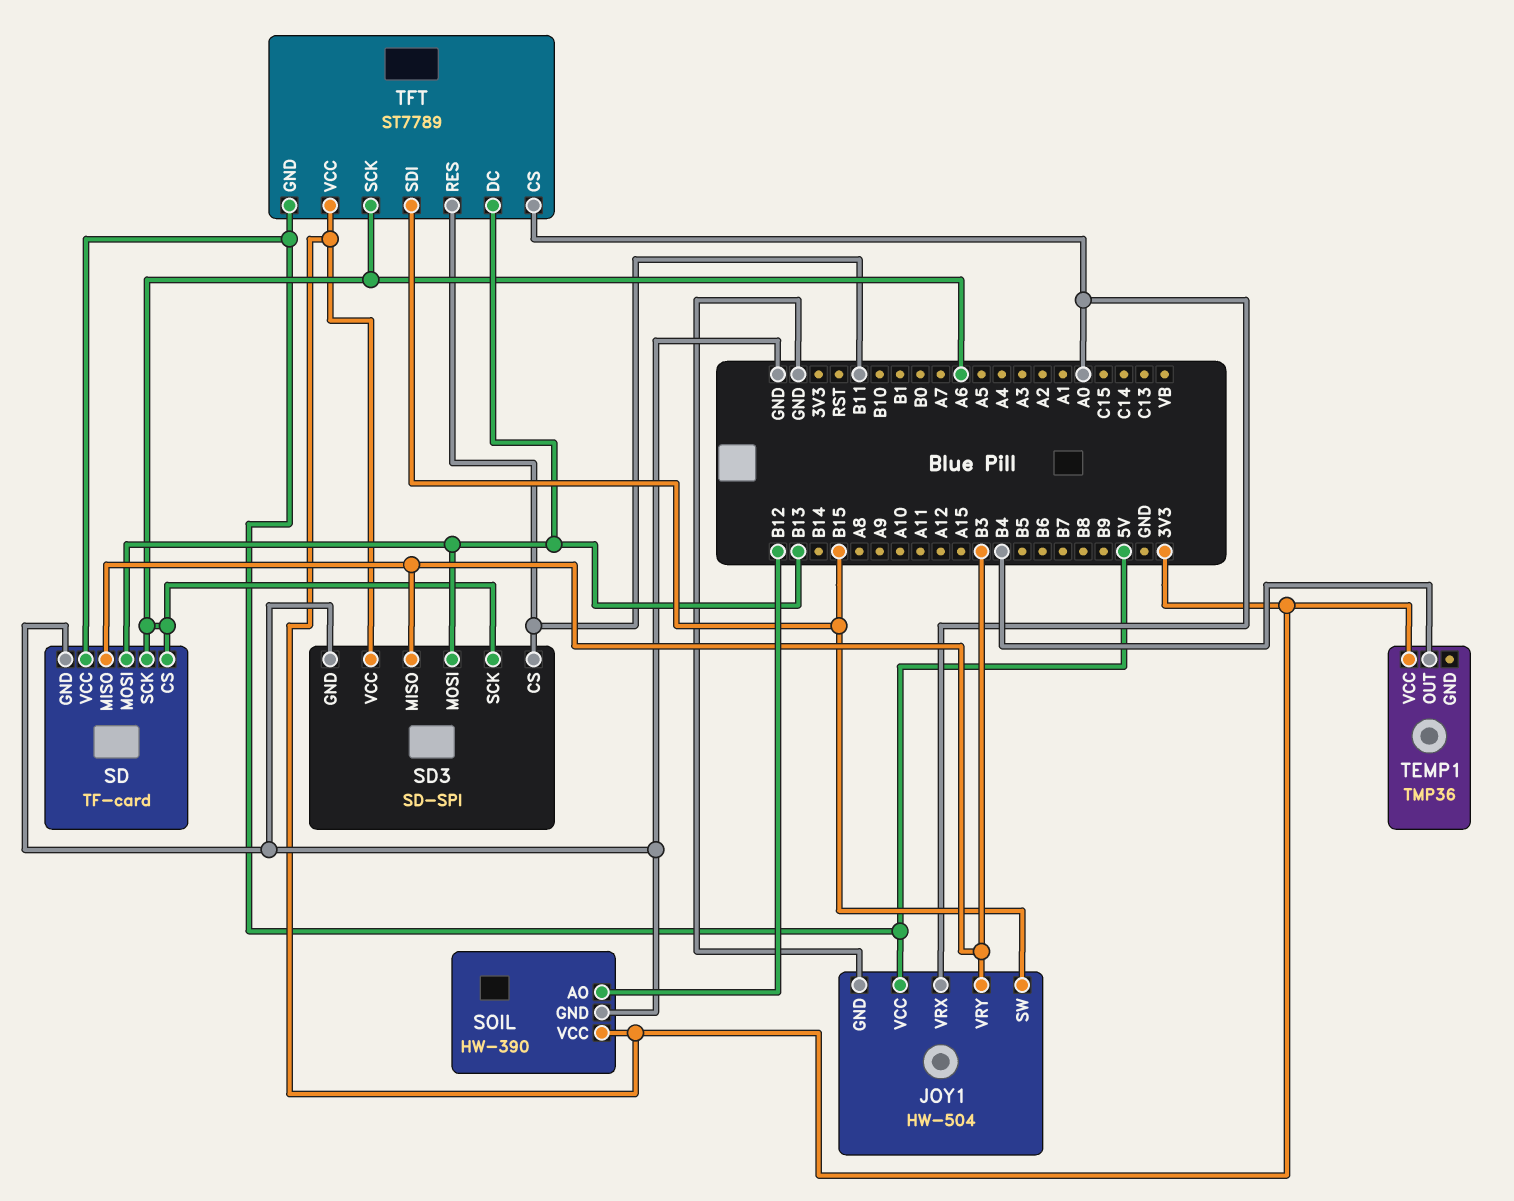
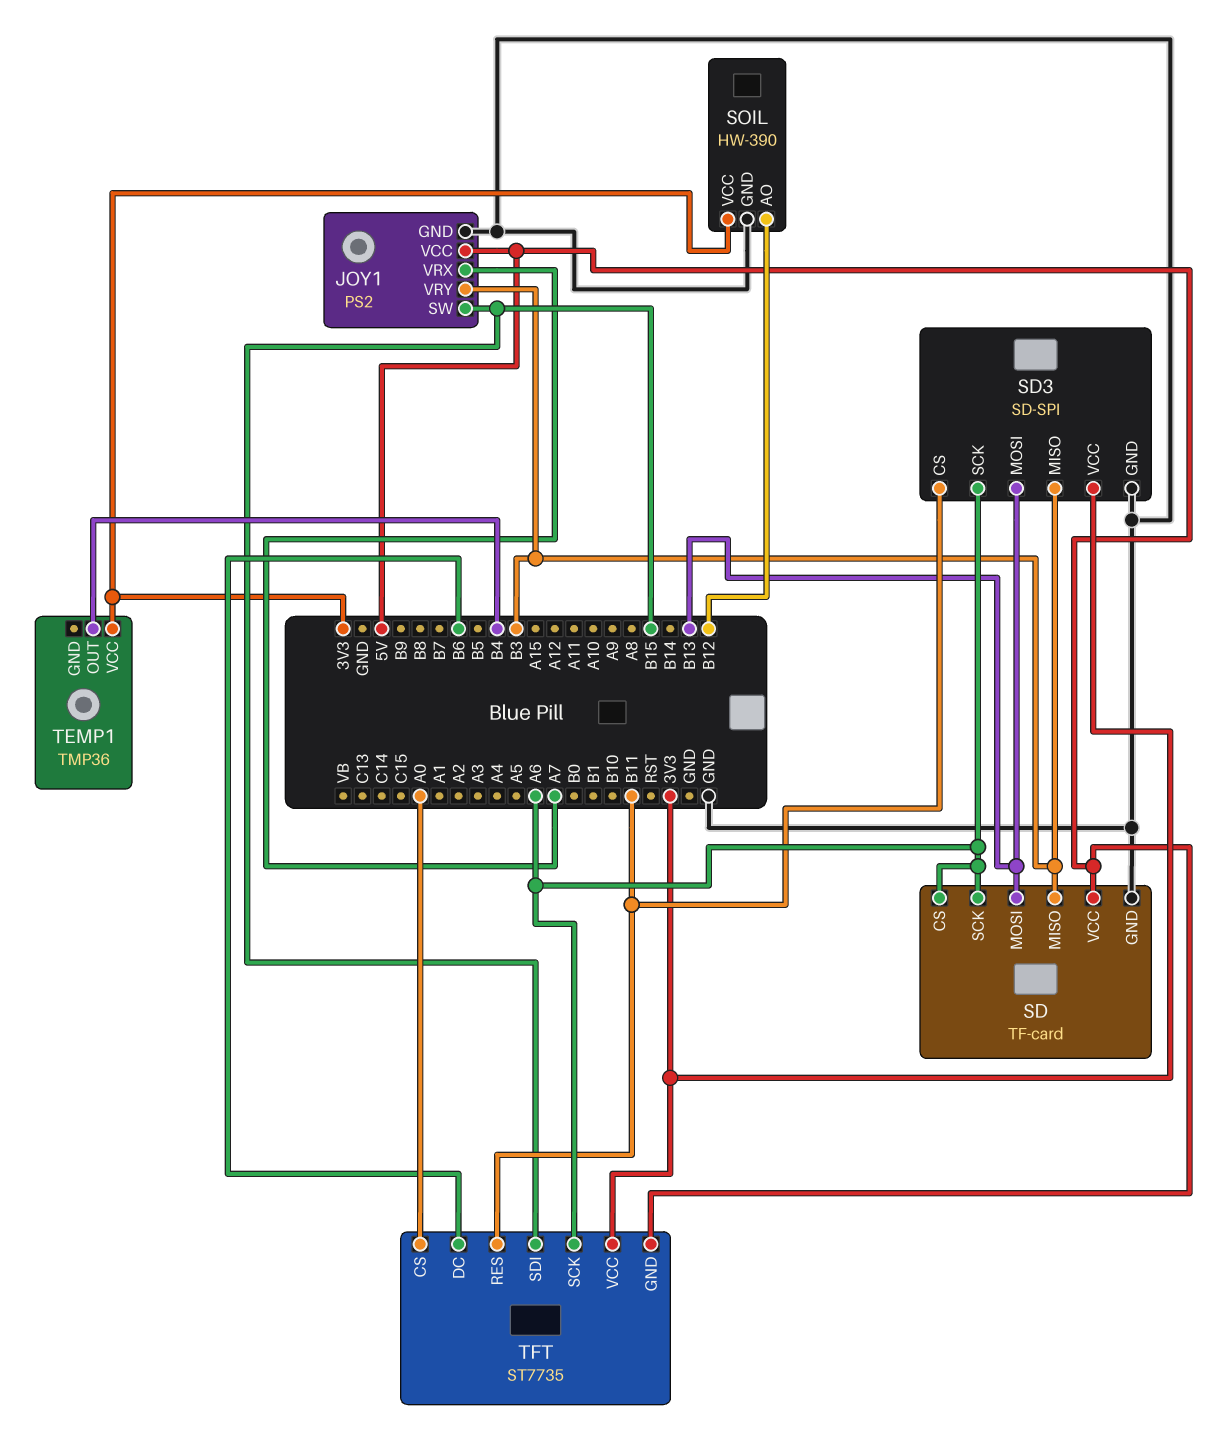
JOY1: HW-504 -> PS2
JOY1 pin VRX: A0 -> A7
TFT: ST7789 -> ST7735
TFT pin DC: B13 -> B6

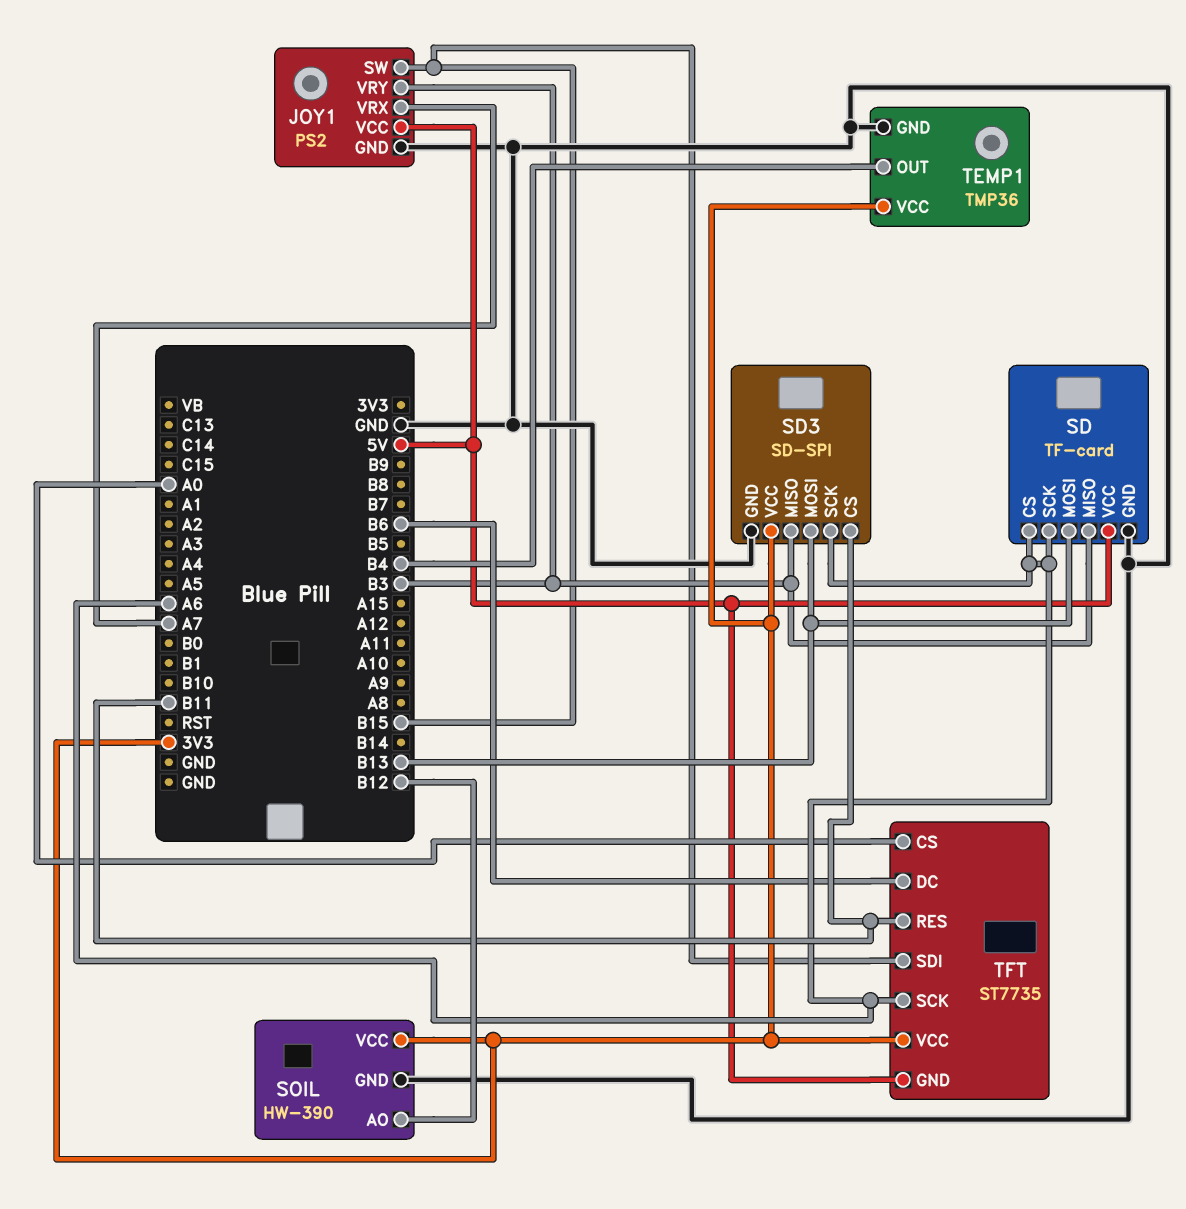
TEMP1 pin GND: none -> GND

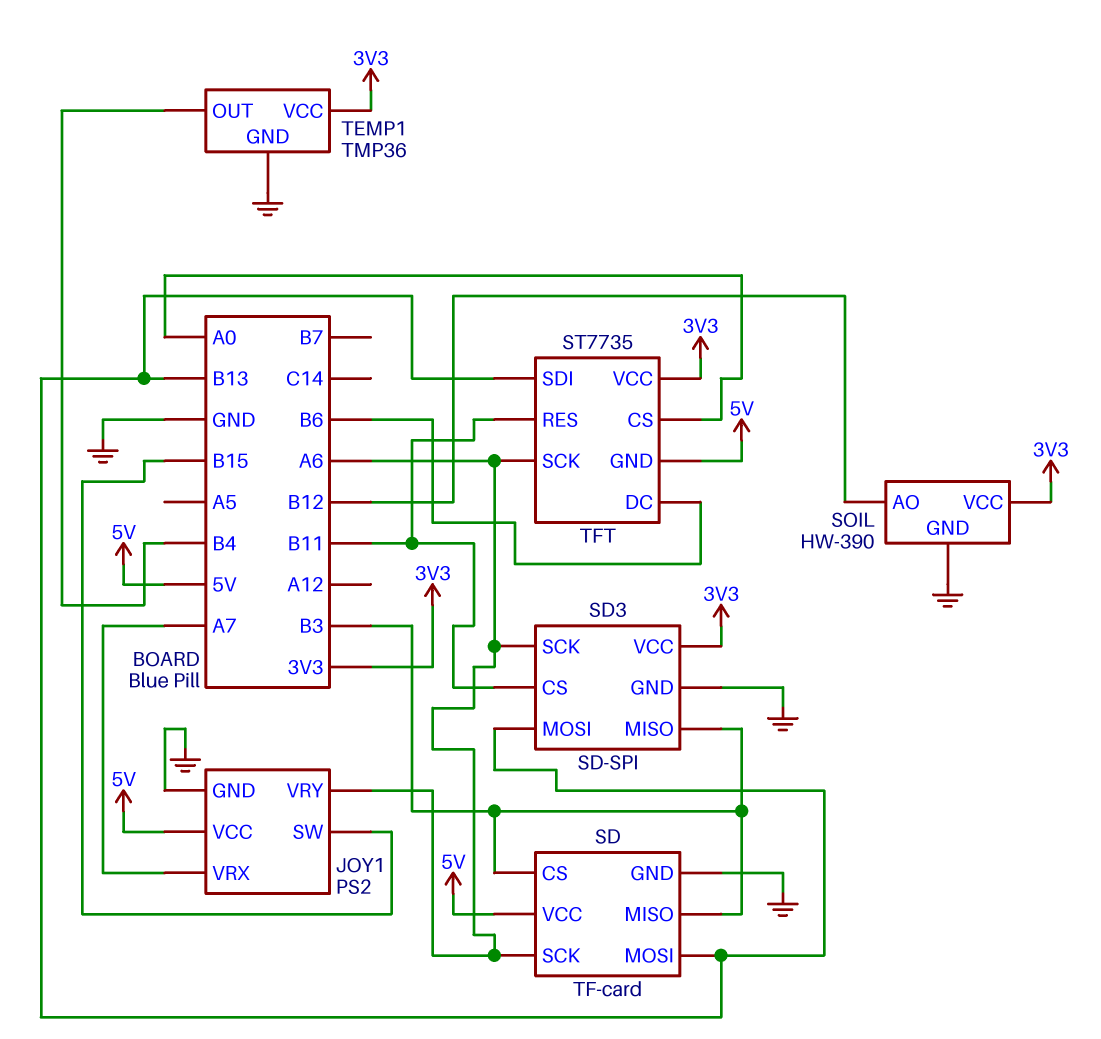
JOY1 pin VRY: B3 -> A6
SD pin CS: A6 -> B3
TFT pin SDI: B15 -> B13

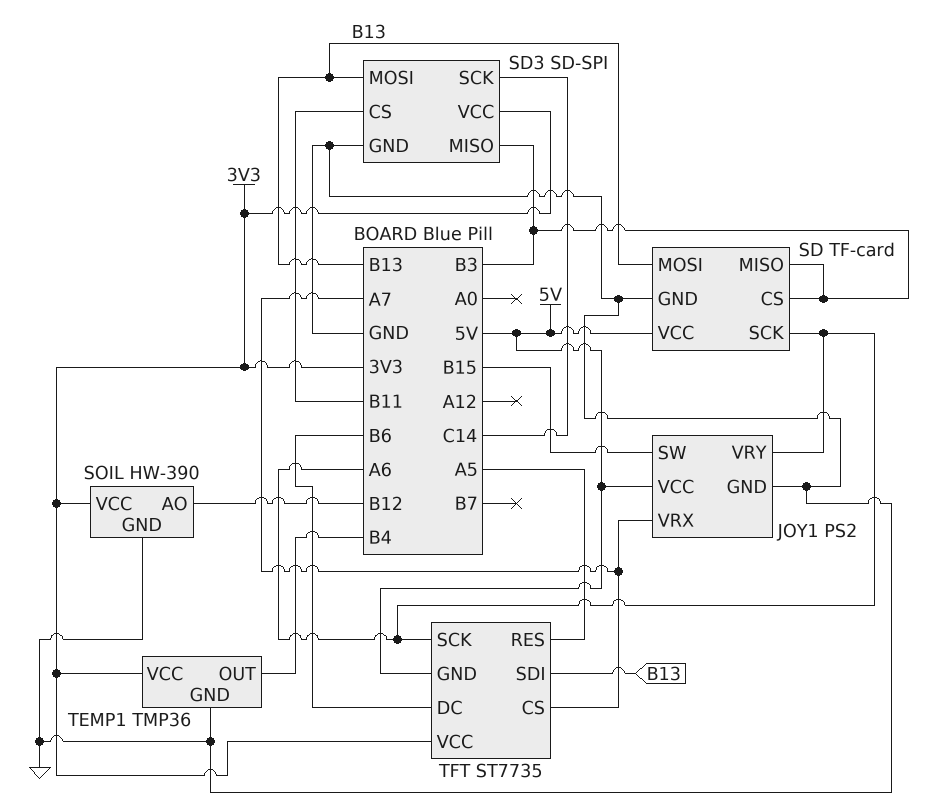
SD3 pin SCK: A6 -> C14
TFT pin CS: A0 -> A7
TFT pin RES: B11 -> A5

